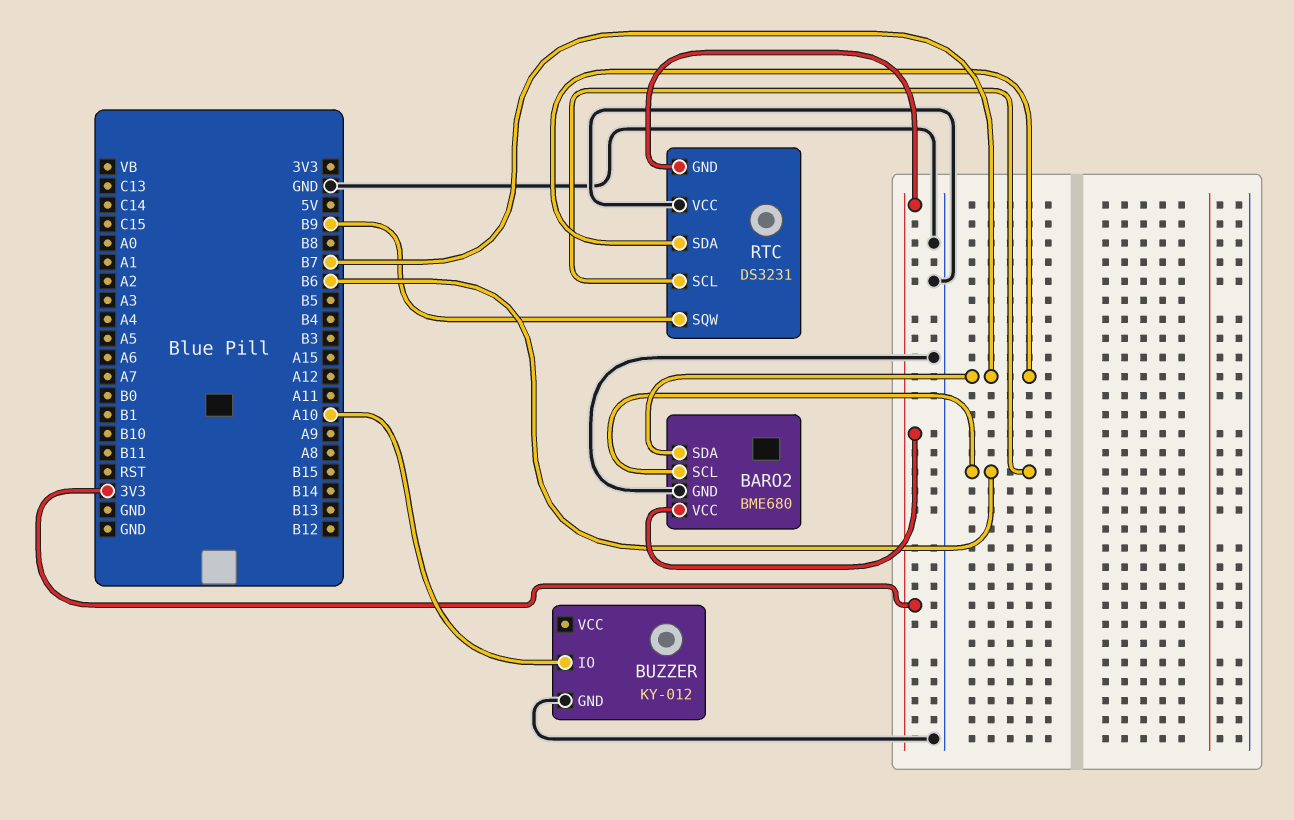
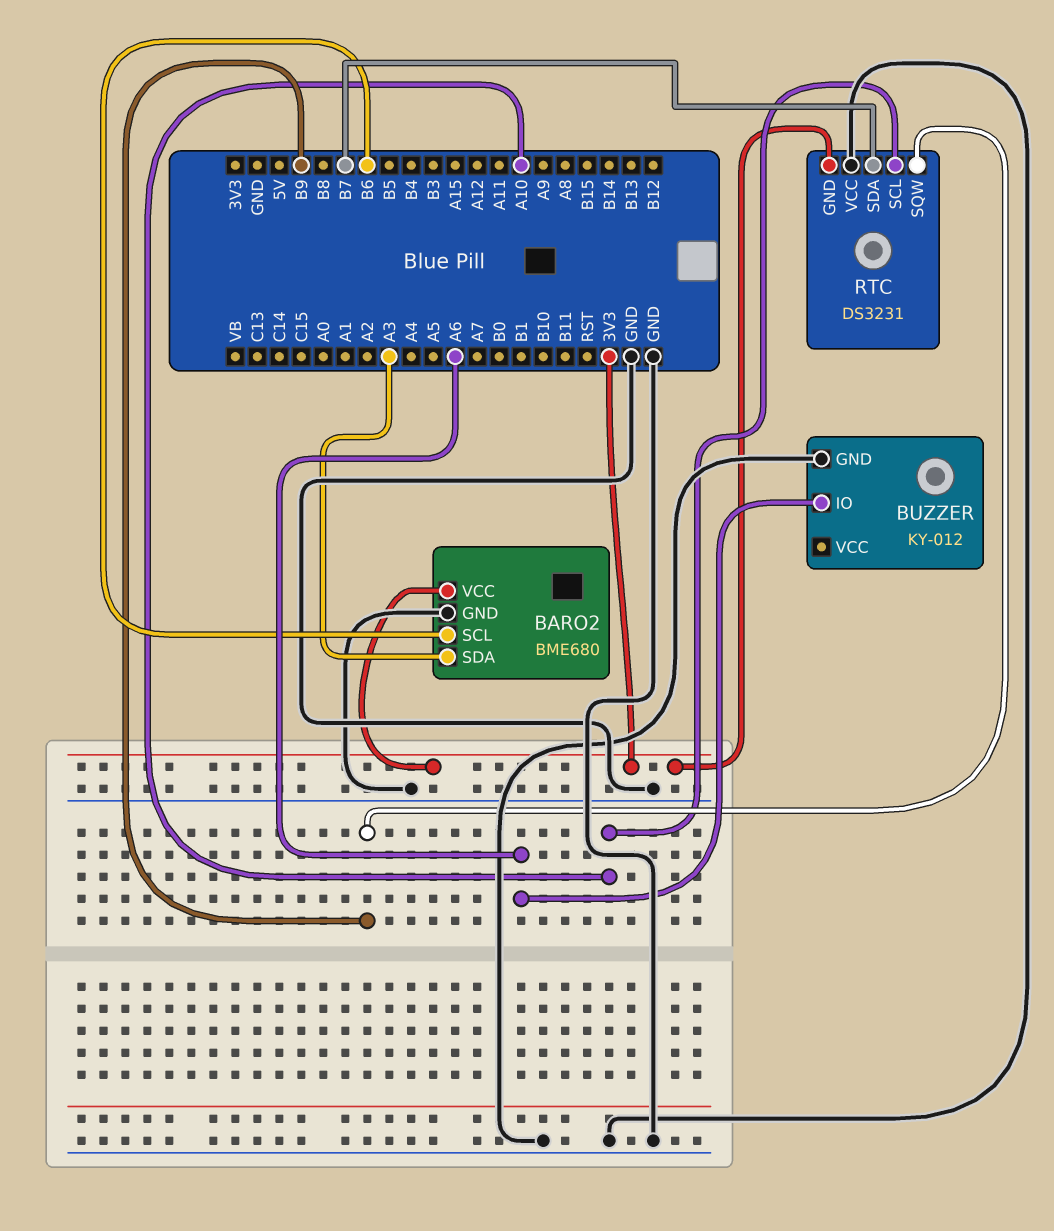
BARO2 pin SDA: B7 -> A3
BUZZER pin IO: A10 -> A6
RTC pin SCL: B6 -> A10

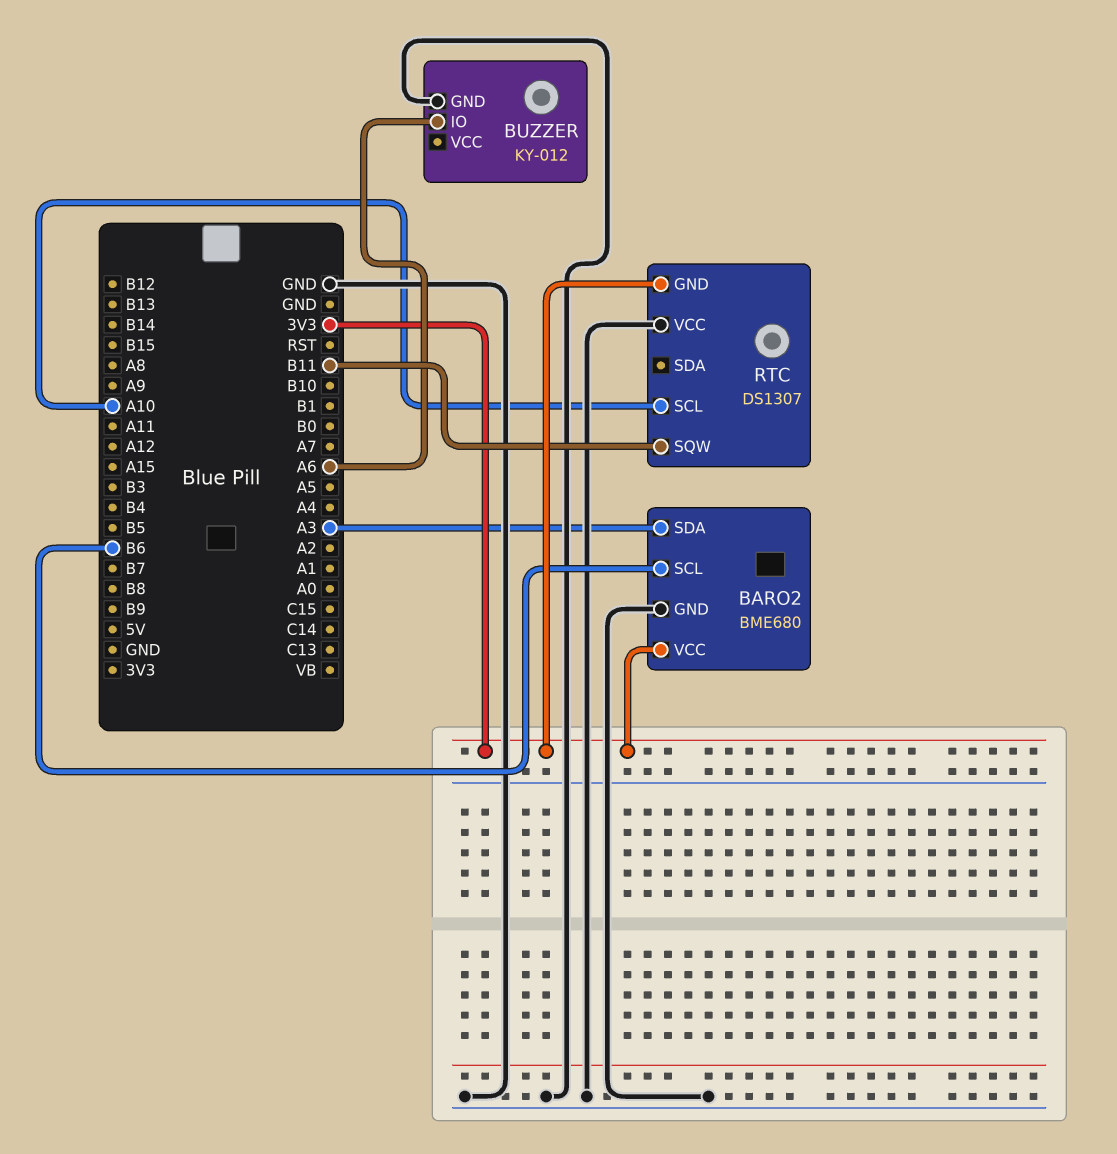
RTC: DS3231 -> DS1307
RTC pin SDA: B7 -> none
RTC pin SQW: B9 -> B11

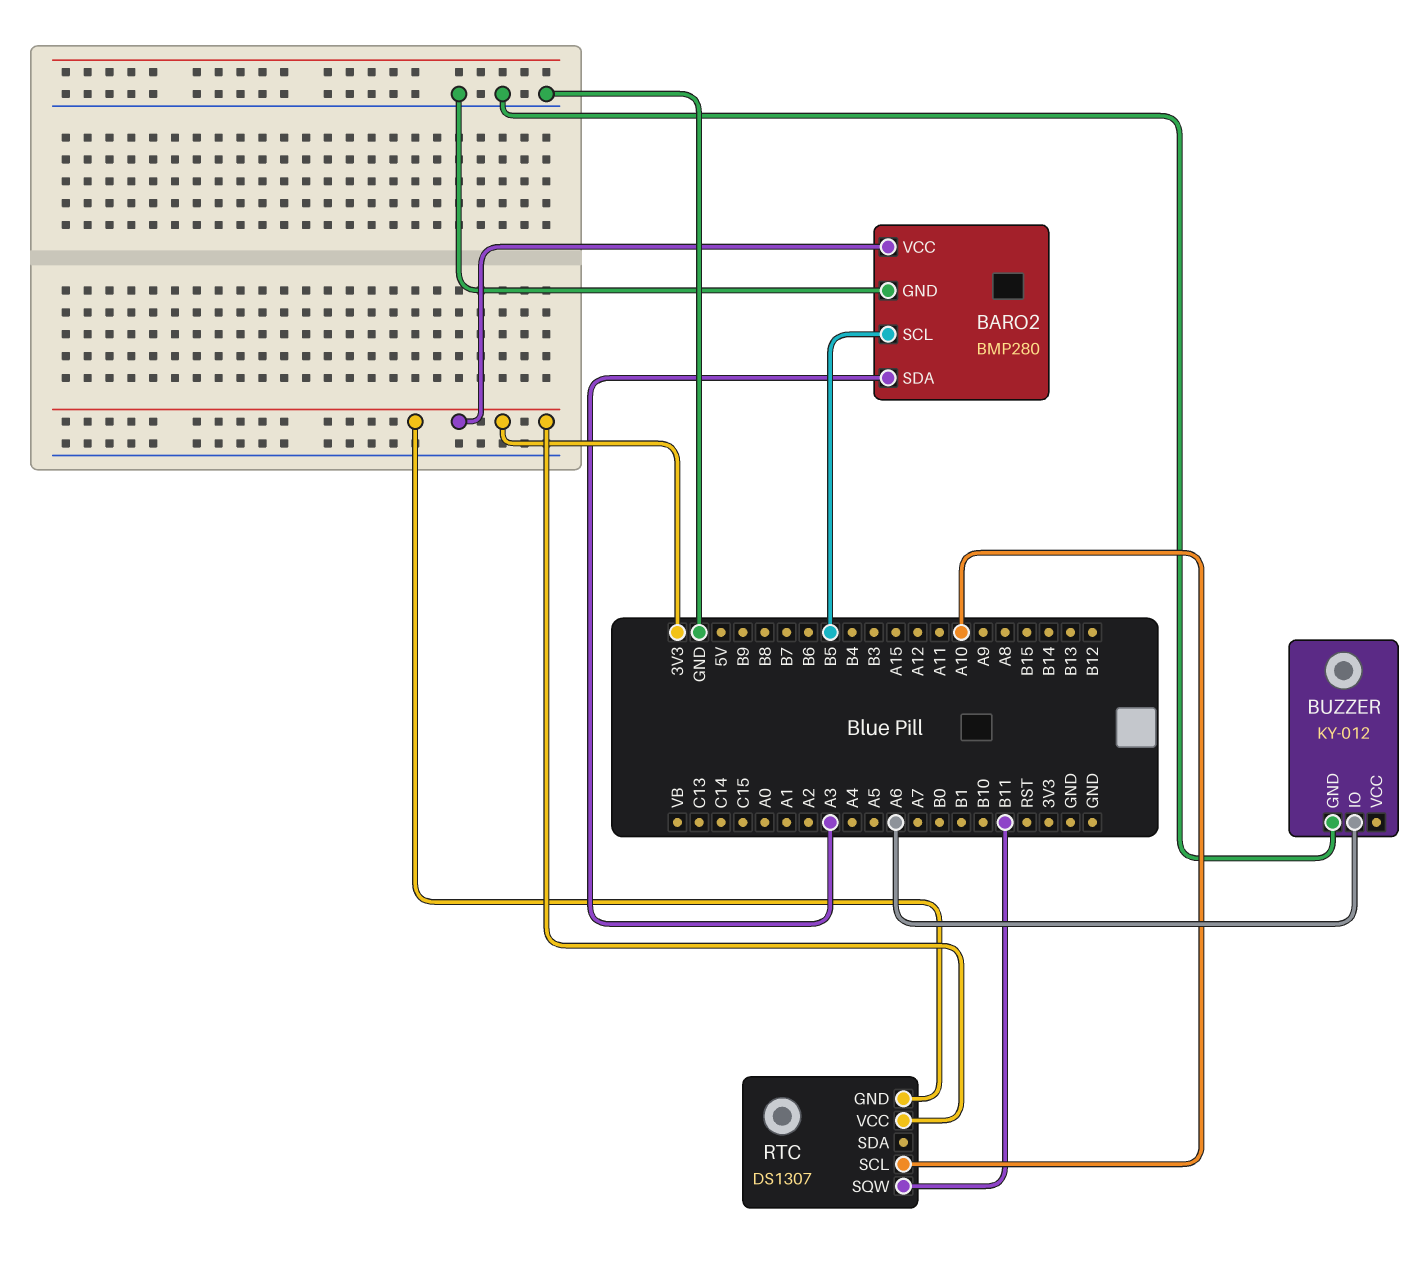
BARO2: BME680 -> BMP280
BARO2 pin SCL: B6 -> B5
RTC pin VCC: GND -> 3V3

